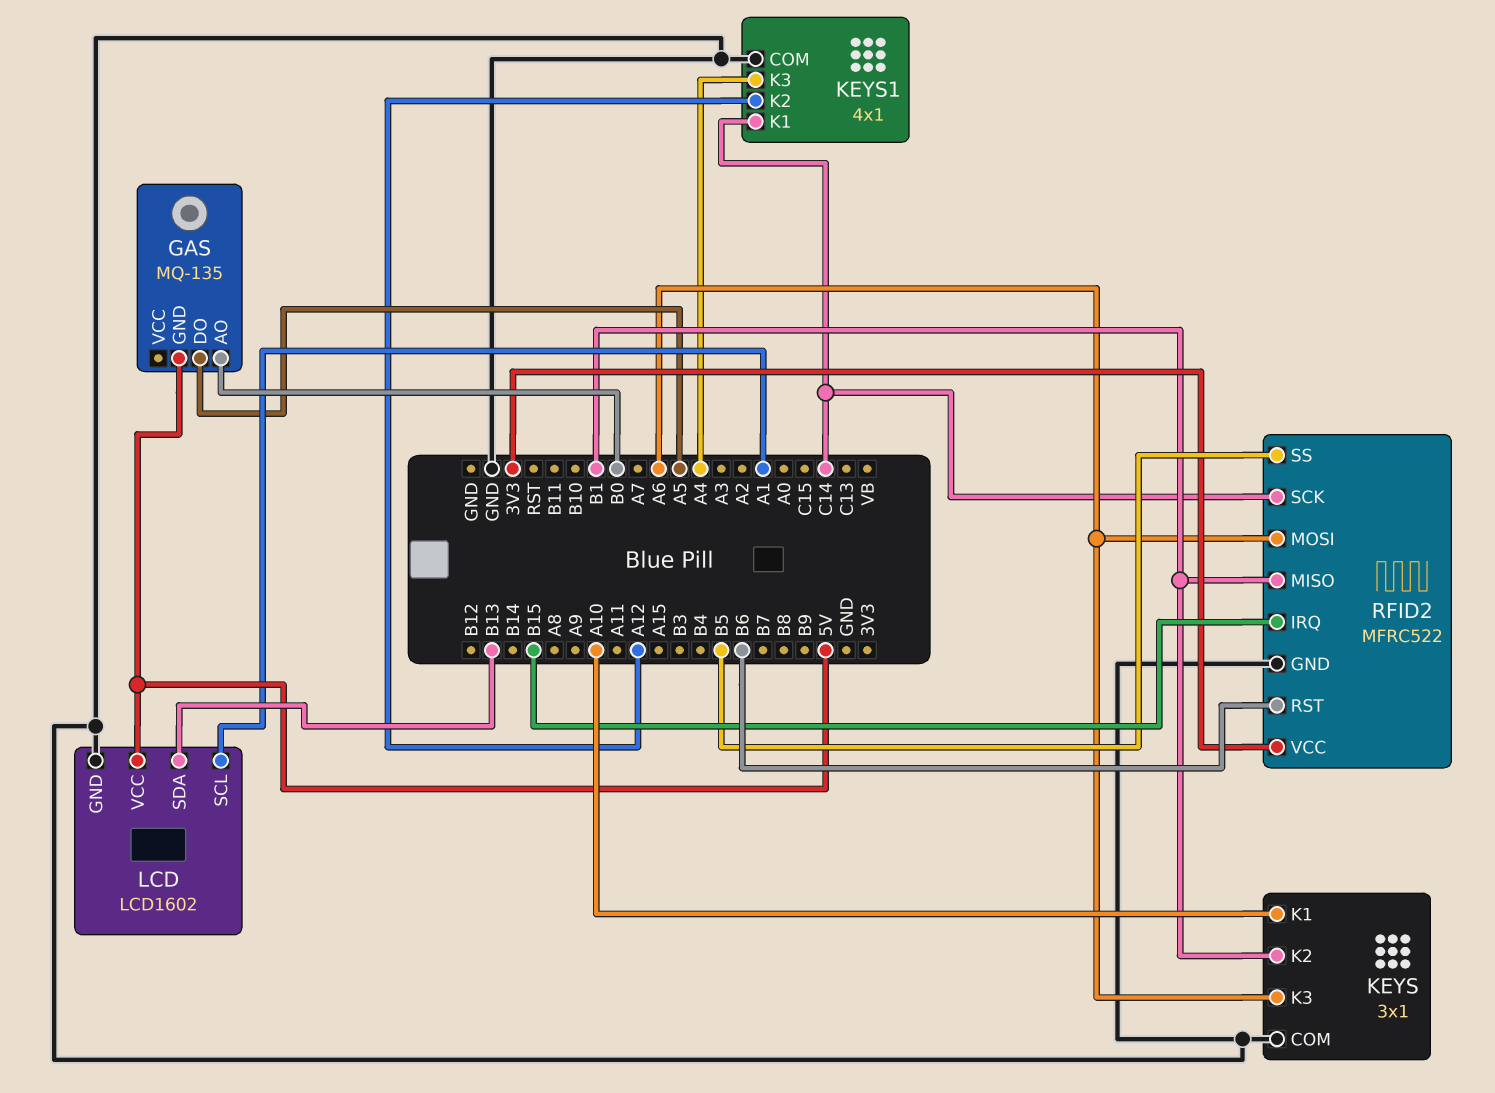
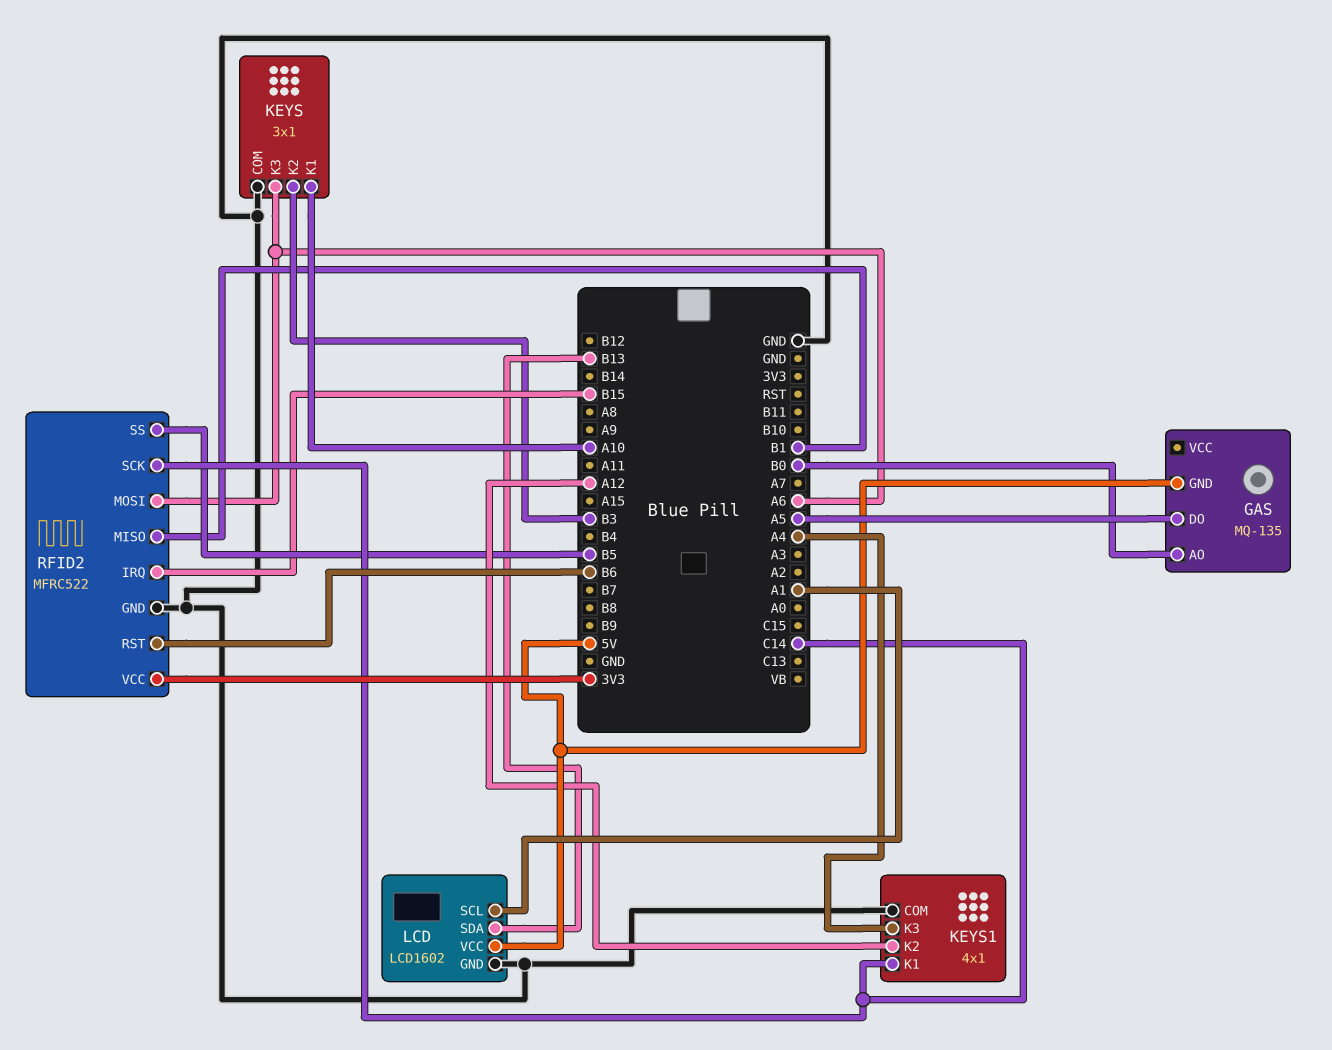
KEYS pin K2: B1 -> B3

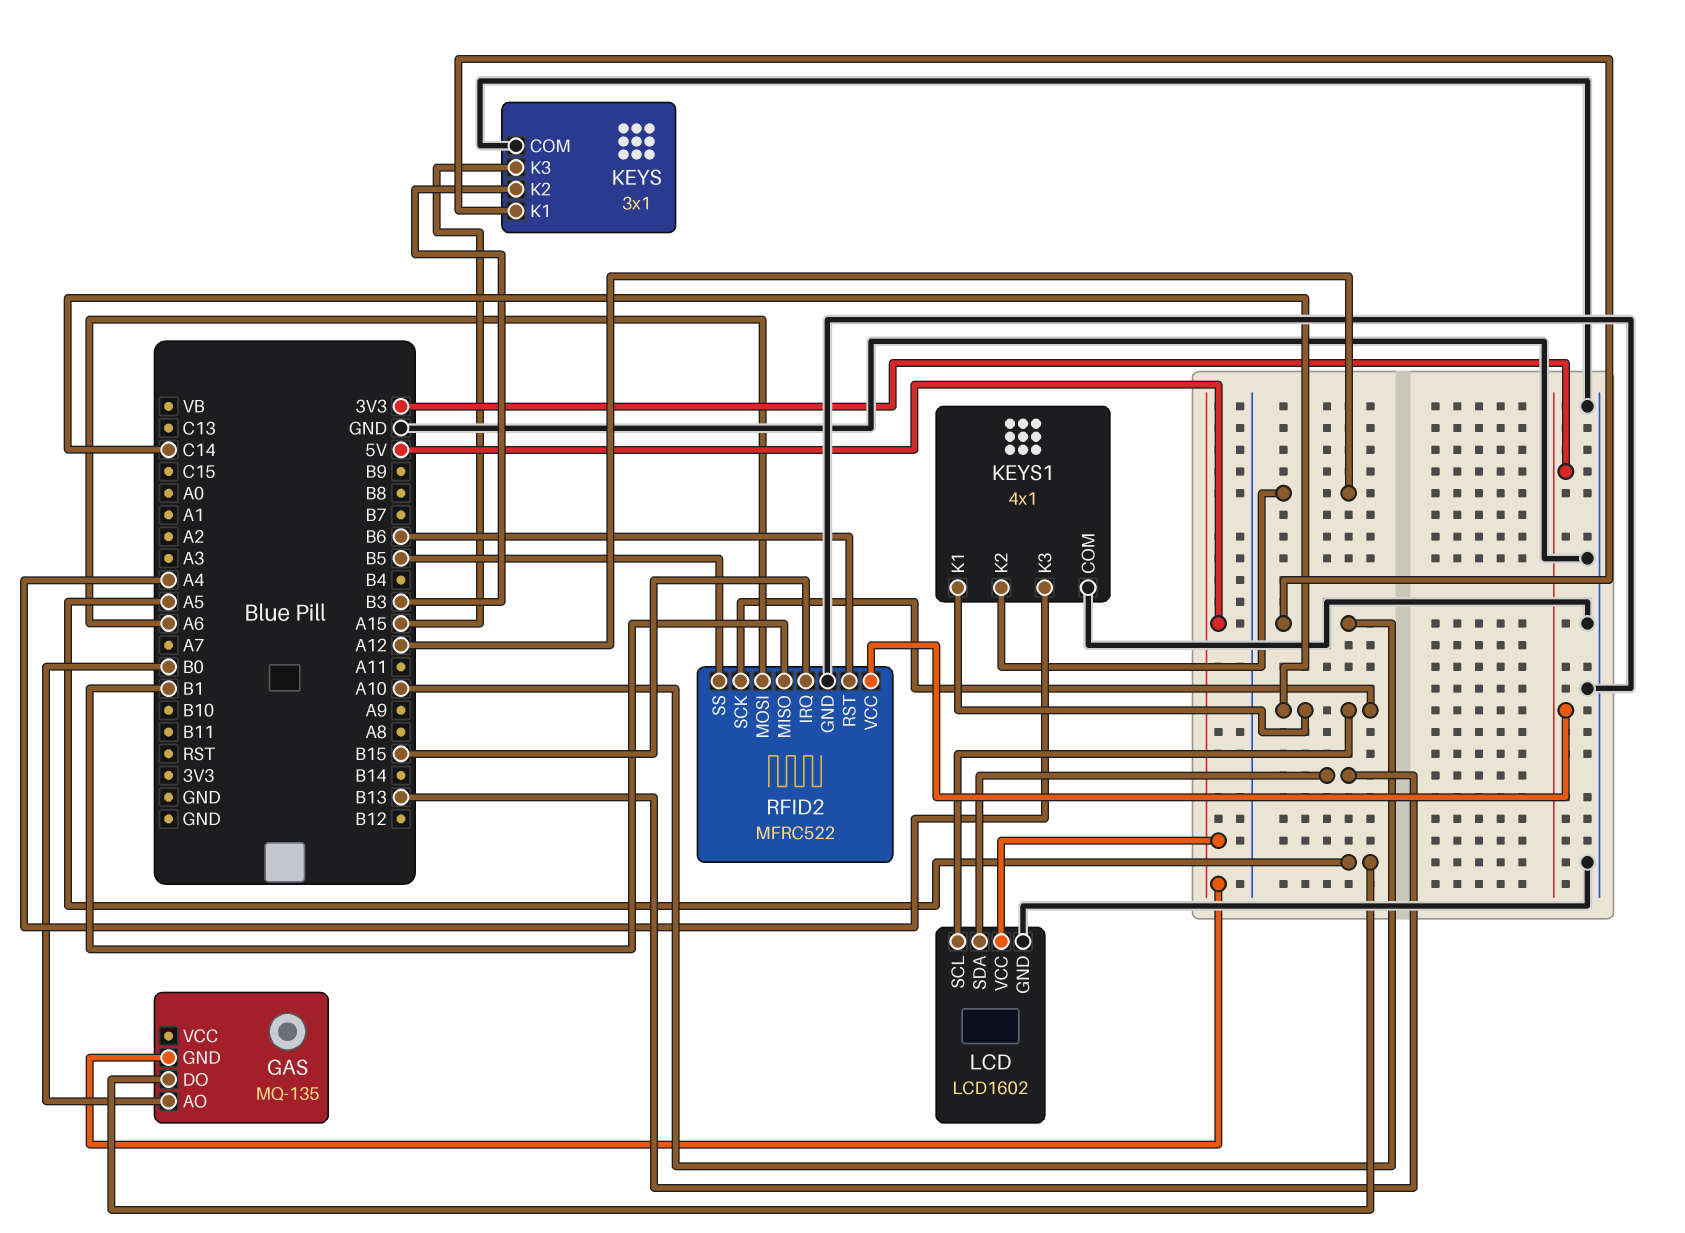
KEYS pin K3: A6 -> A15
LCD pin SCL: A1 -> C14

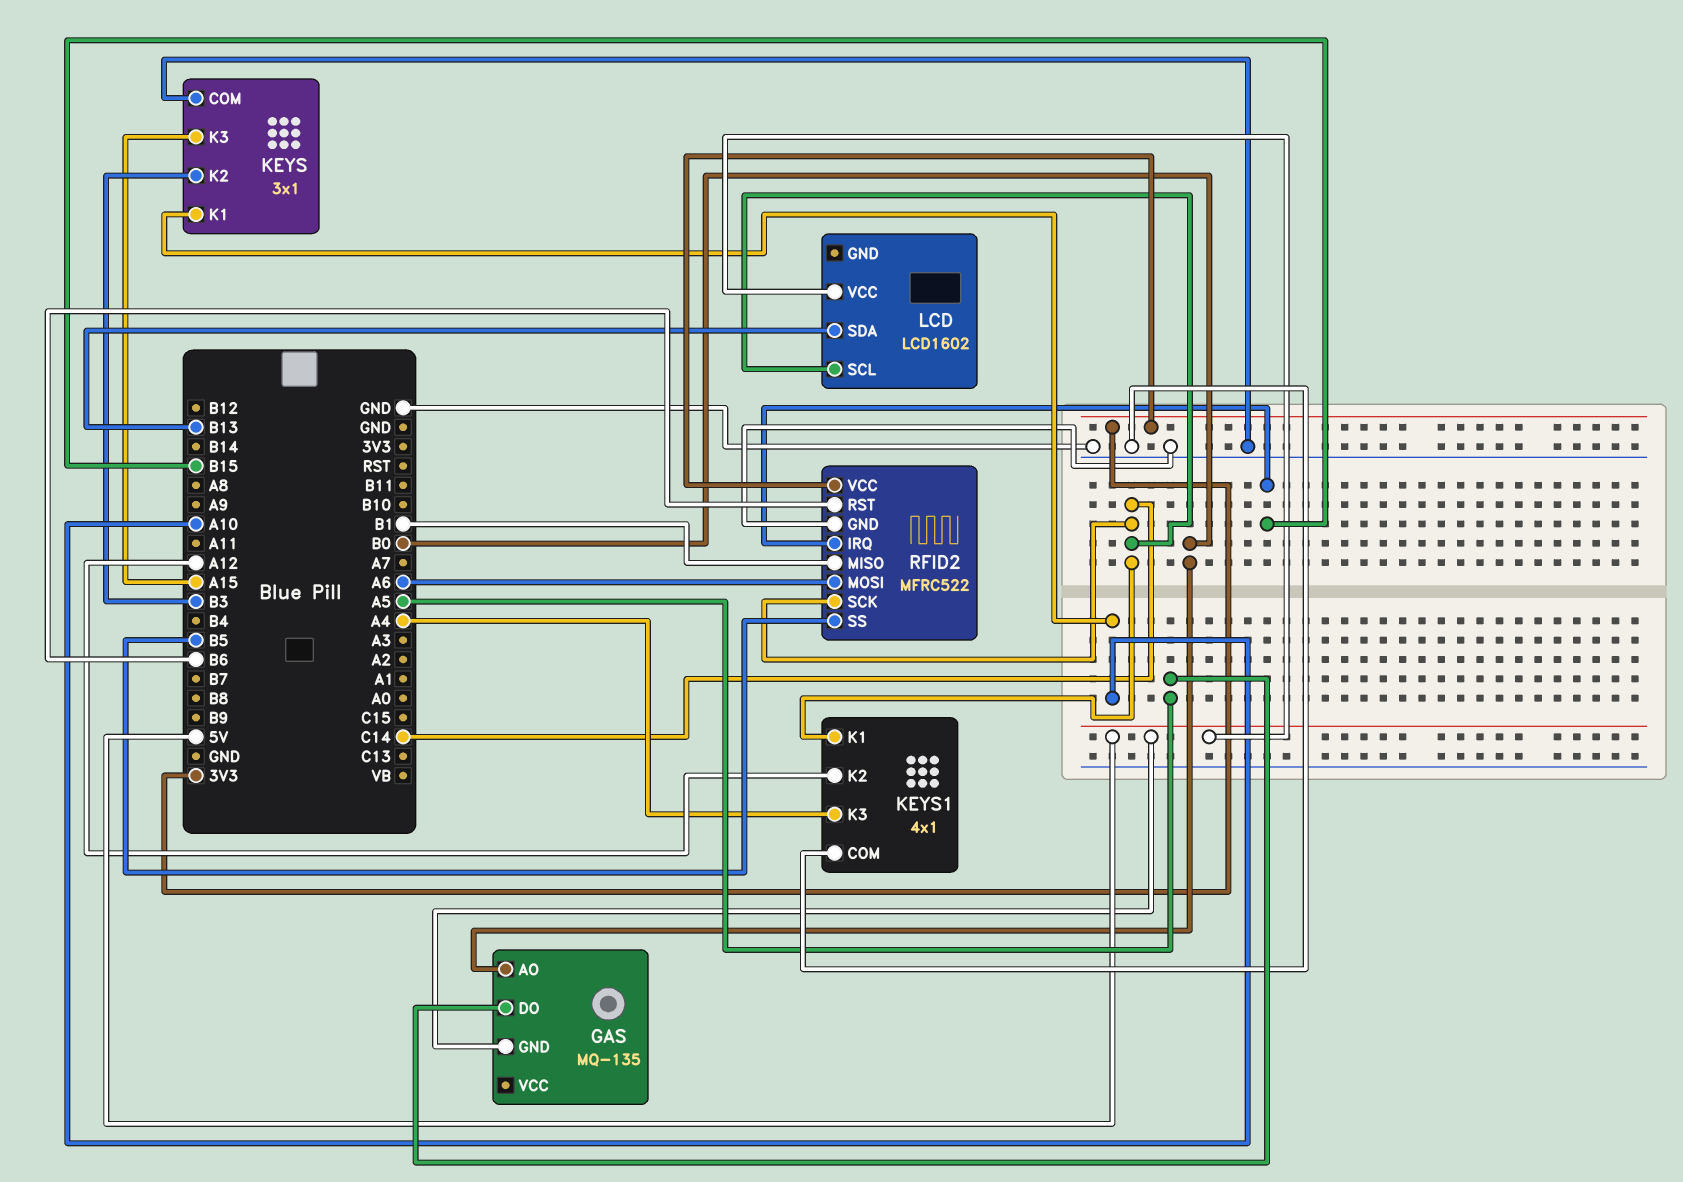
LCD pin GND: GND -> none

